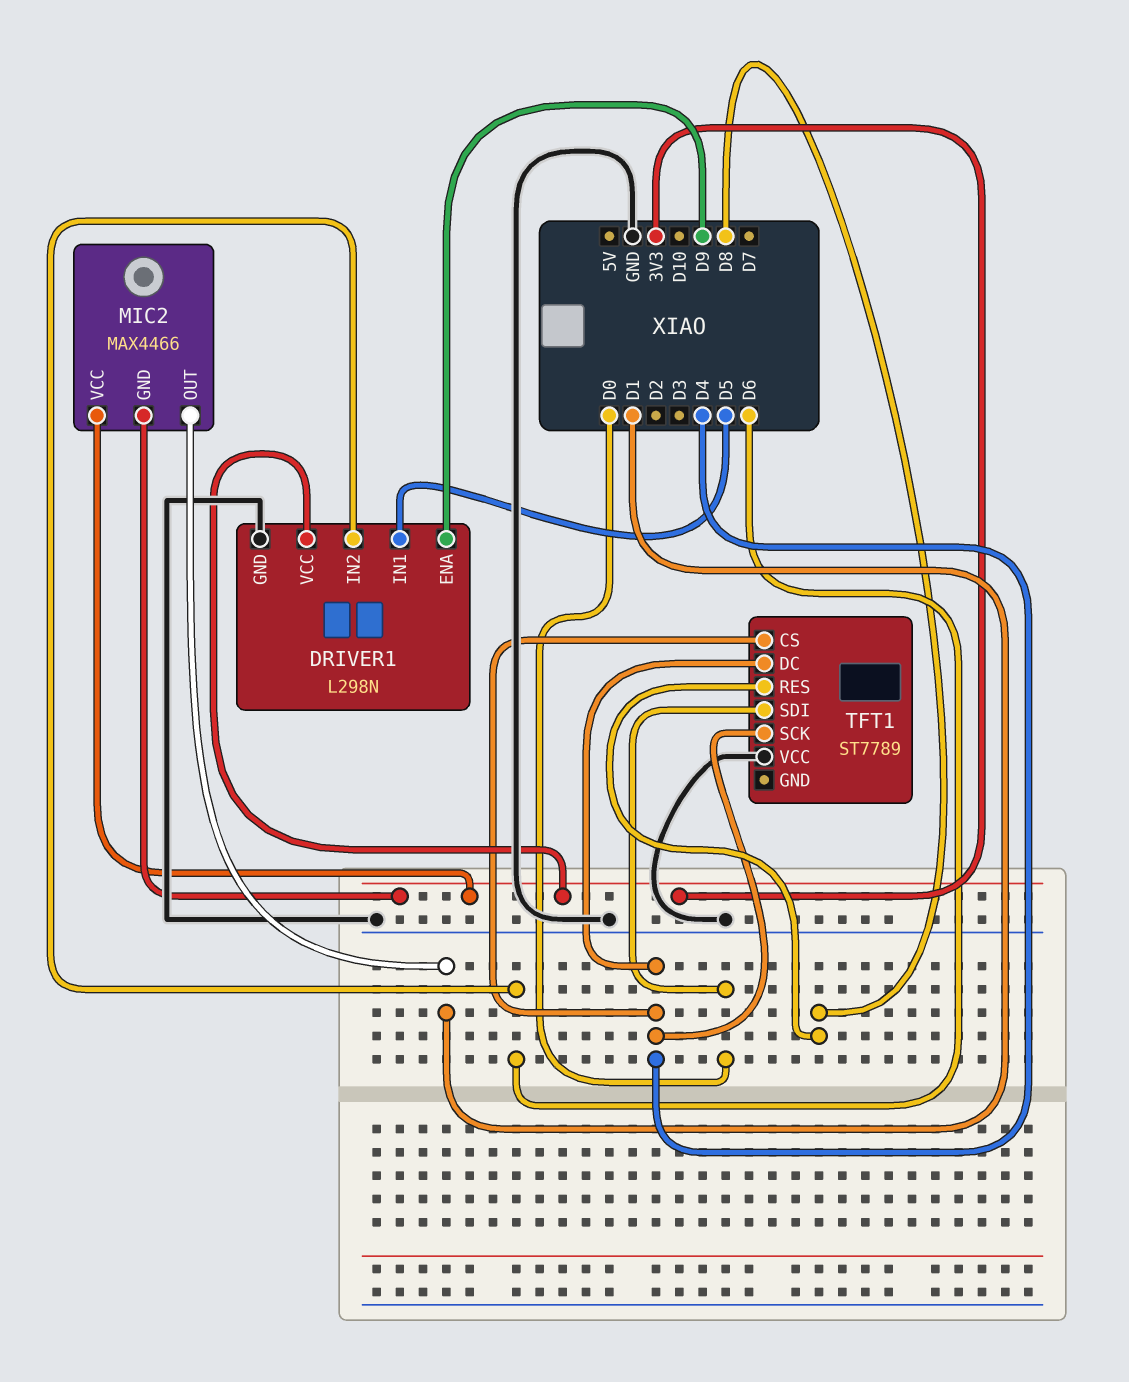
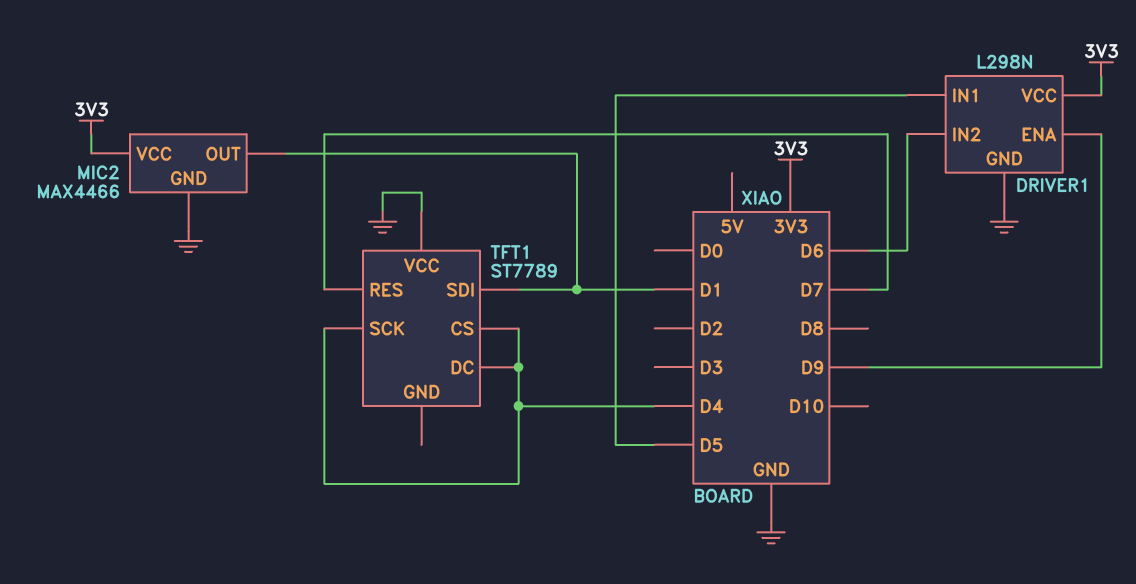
MIC2 pin GND: 3V3 -> GND
TFT1 pin RES: D8 -> D7
TFT1 pin SDI: D0 -> D1

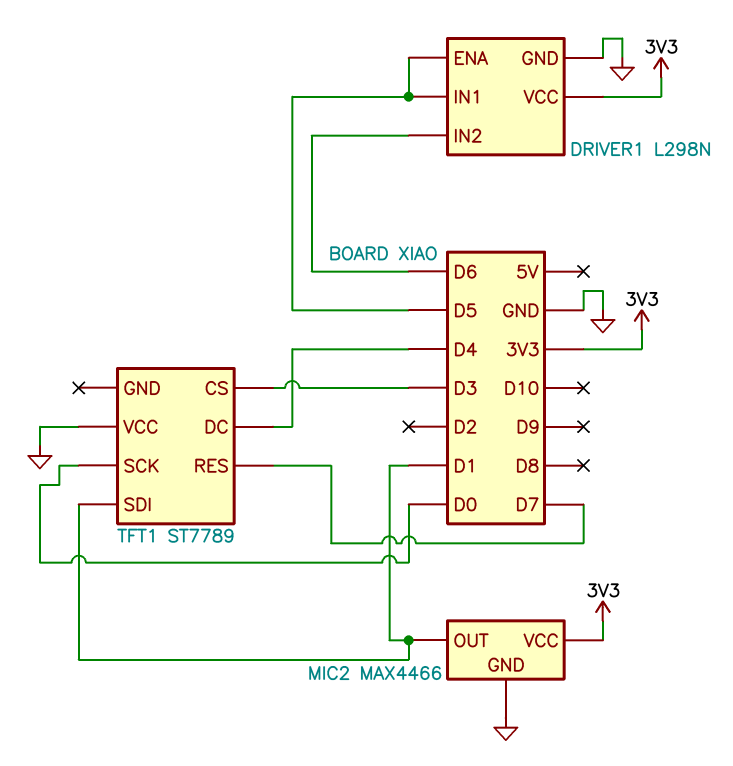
DRIVER1 pin ENA: D9 -> D5
TFT1 pin CS: D4 -> D3
TFT1 pin SCK: D4 -> D0

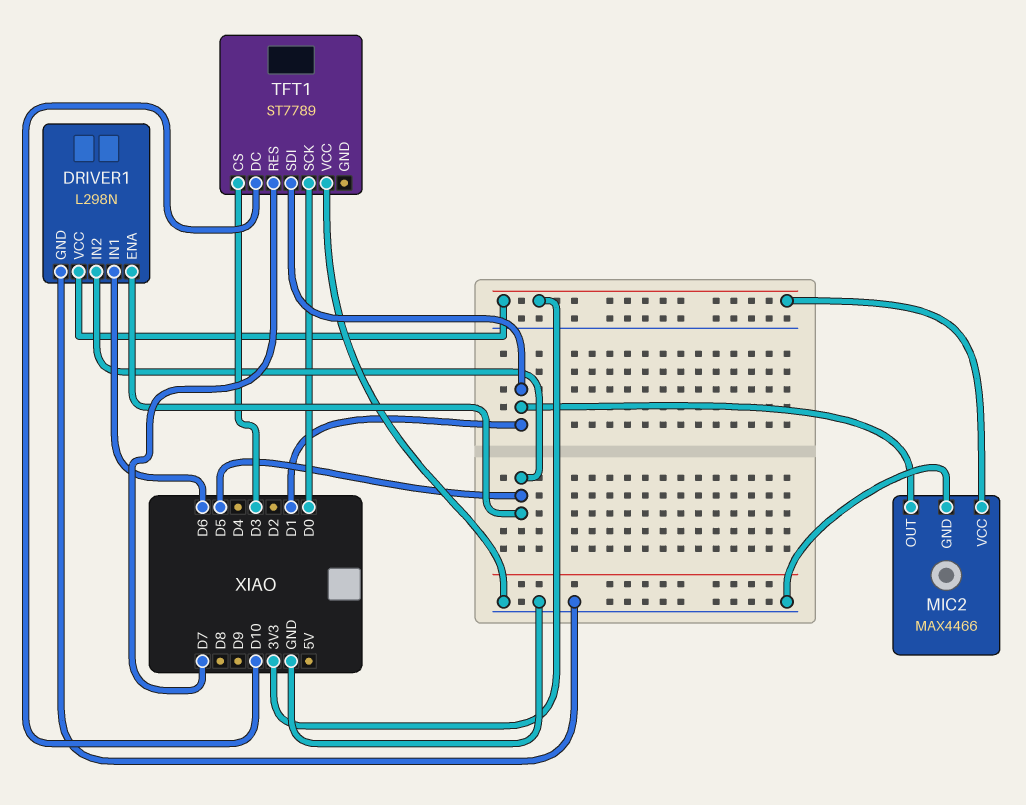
DRIVER1 pin IN1: D5 -> D6
DRIVER1 pin IN2: D6 -> D5
TFT1 pin DC: D4 -> D10

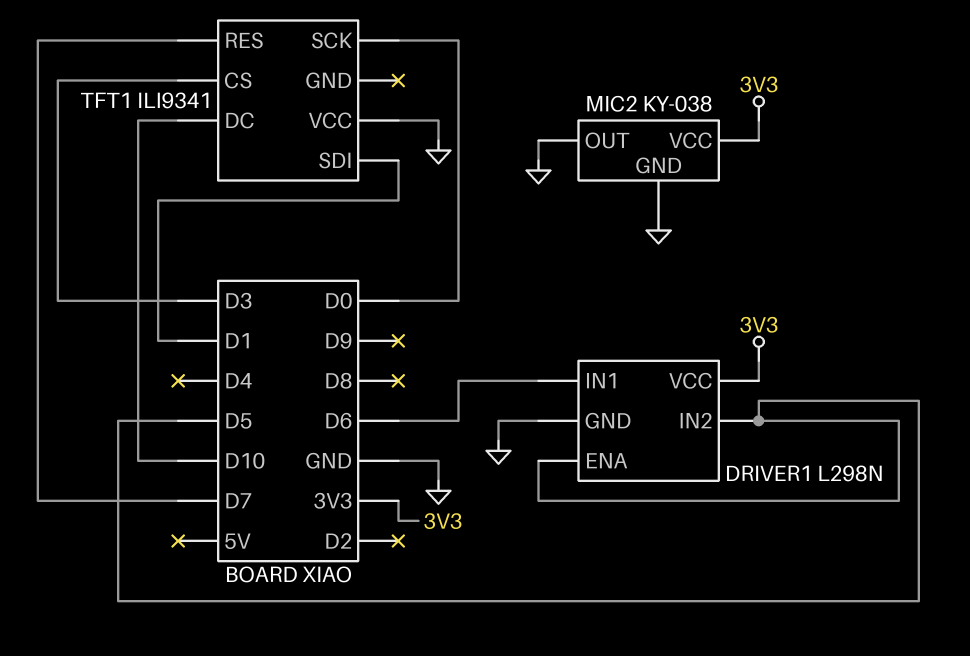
MIC2: MAX4466 -> KY-038
MIC2 pin OUT: D1 -> GND
TFT1: ST7789 -> ILI9341

